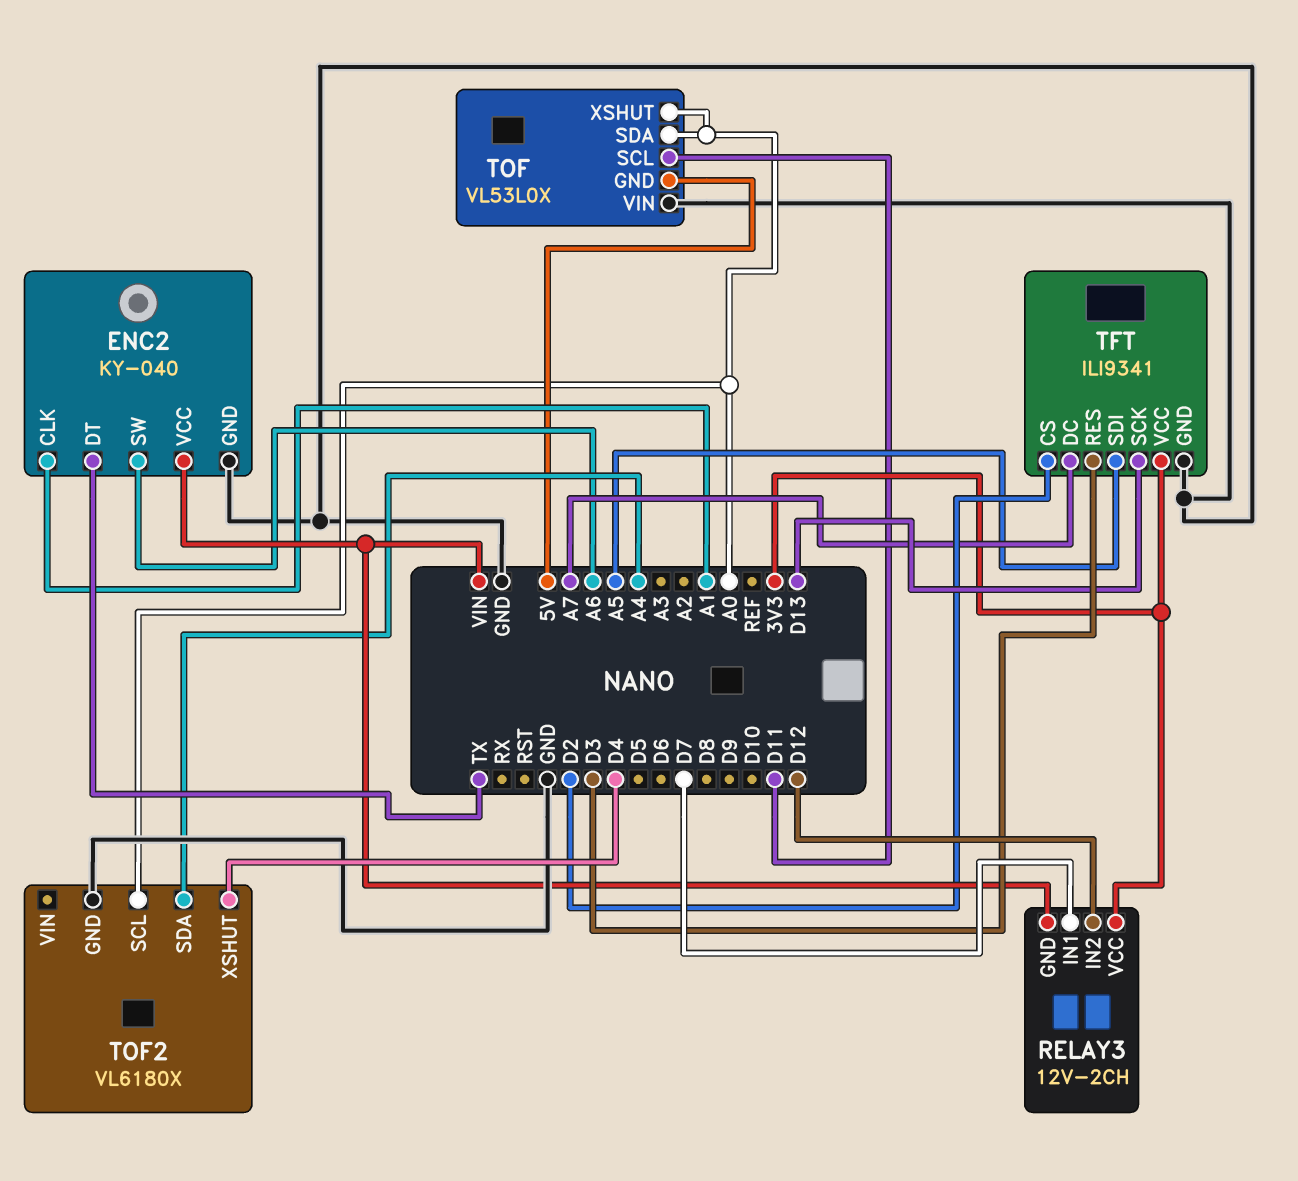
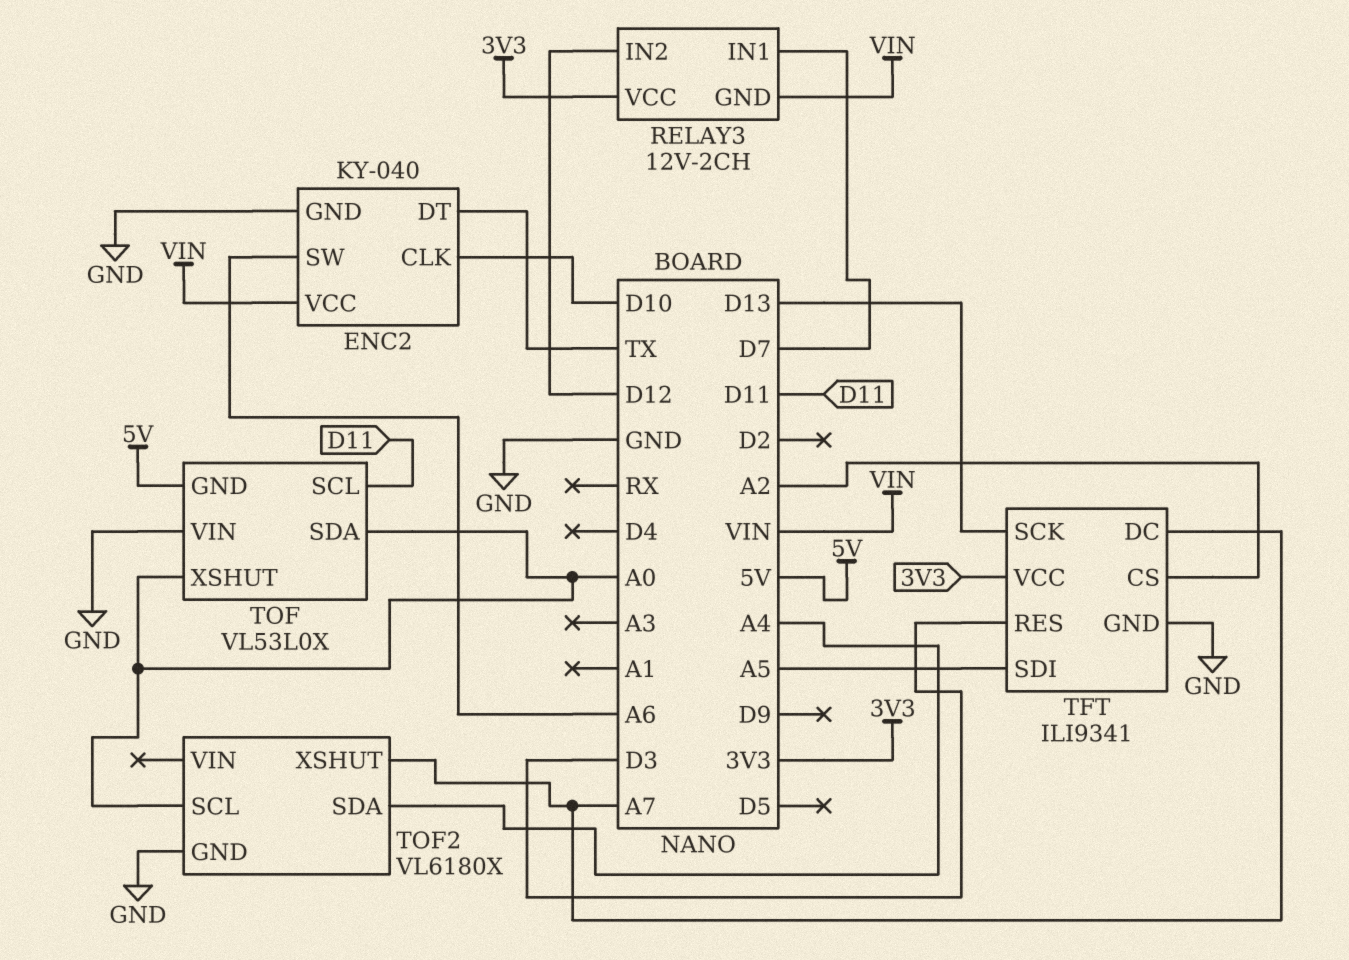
ENC2 pin CLK: A1 -> D10
TFT pin CS: D2 -> A2
TOF2 pin XSHUT: D4 -> A7

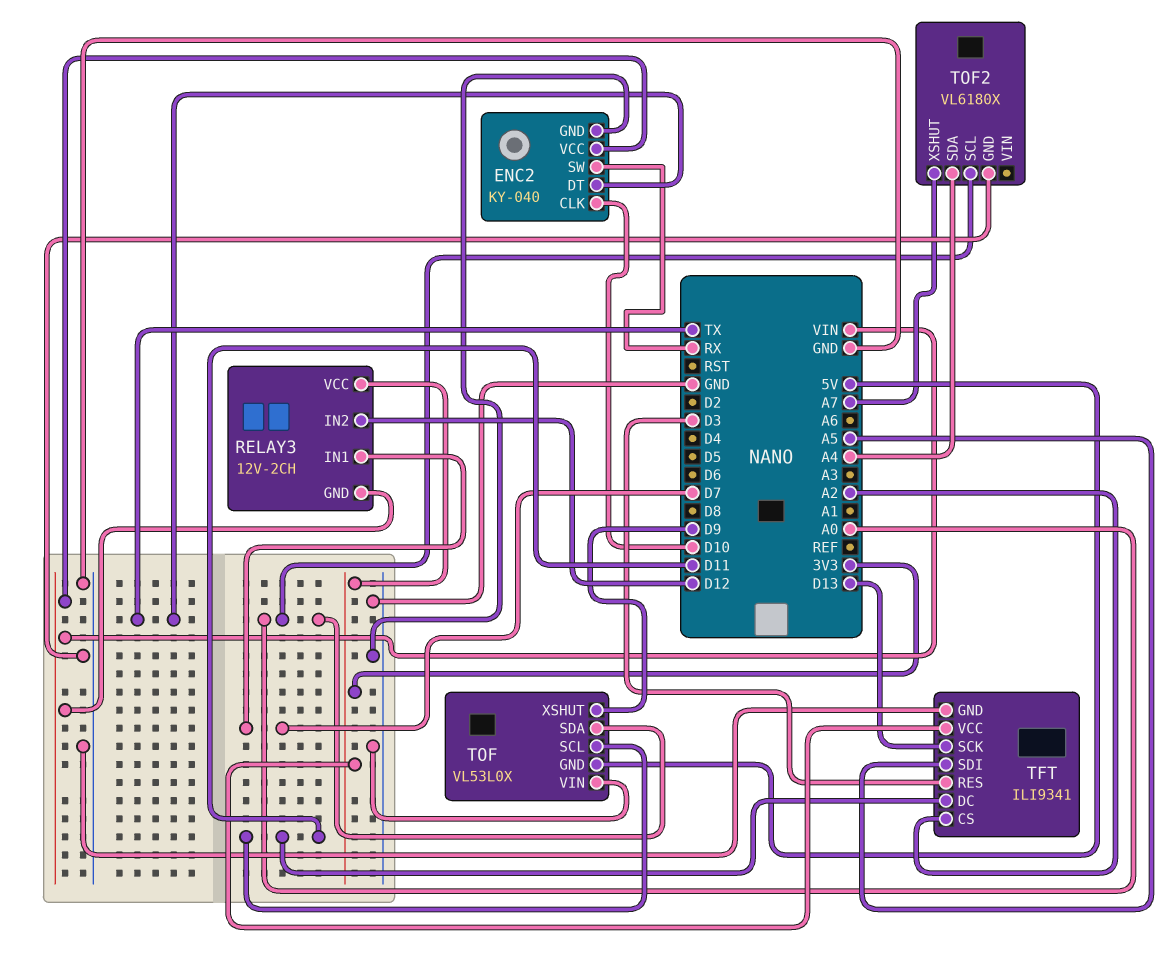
ENC2 pin SW: A6 -> RX
TFT pin DC: A7 -> D11
TOF pin XSHUT: A0 -> D9

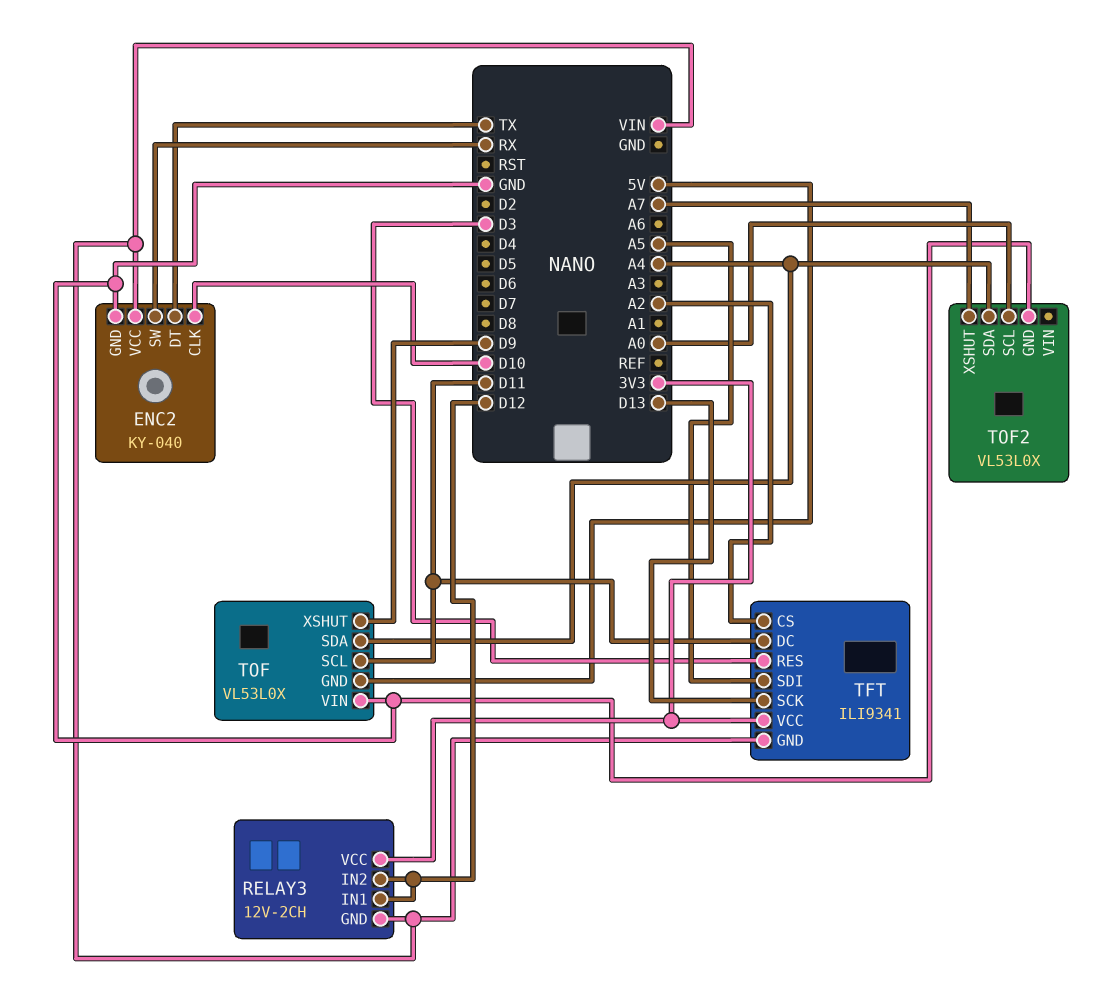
RELAY3 pin IN1: D7 -> D12
TFT pin GND: GND -> VIN
TOF pin SDA: A0 -> A4
TOF2: VL6180X -> VL53L0X

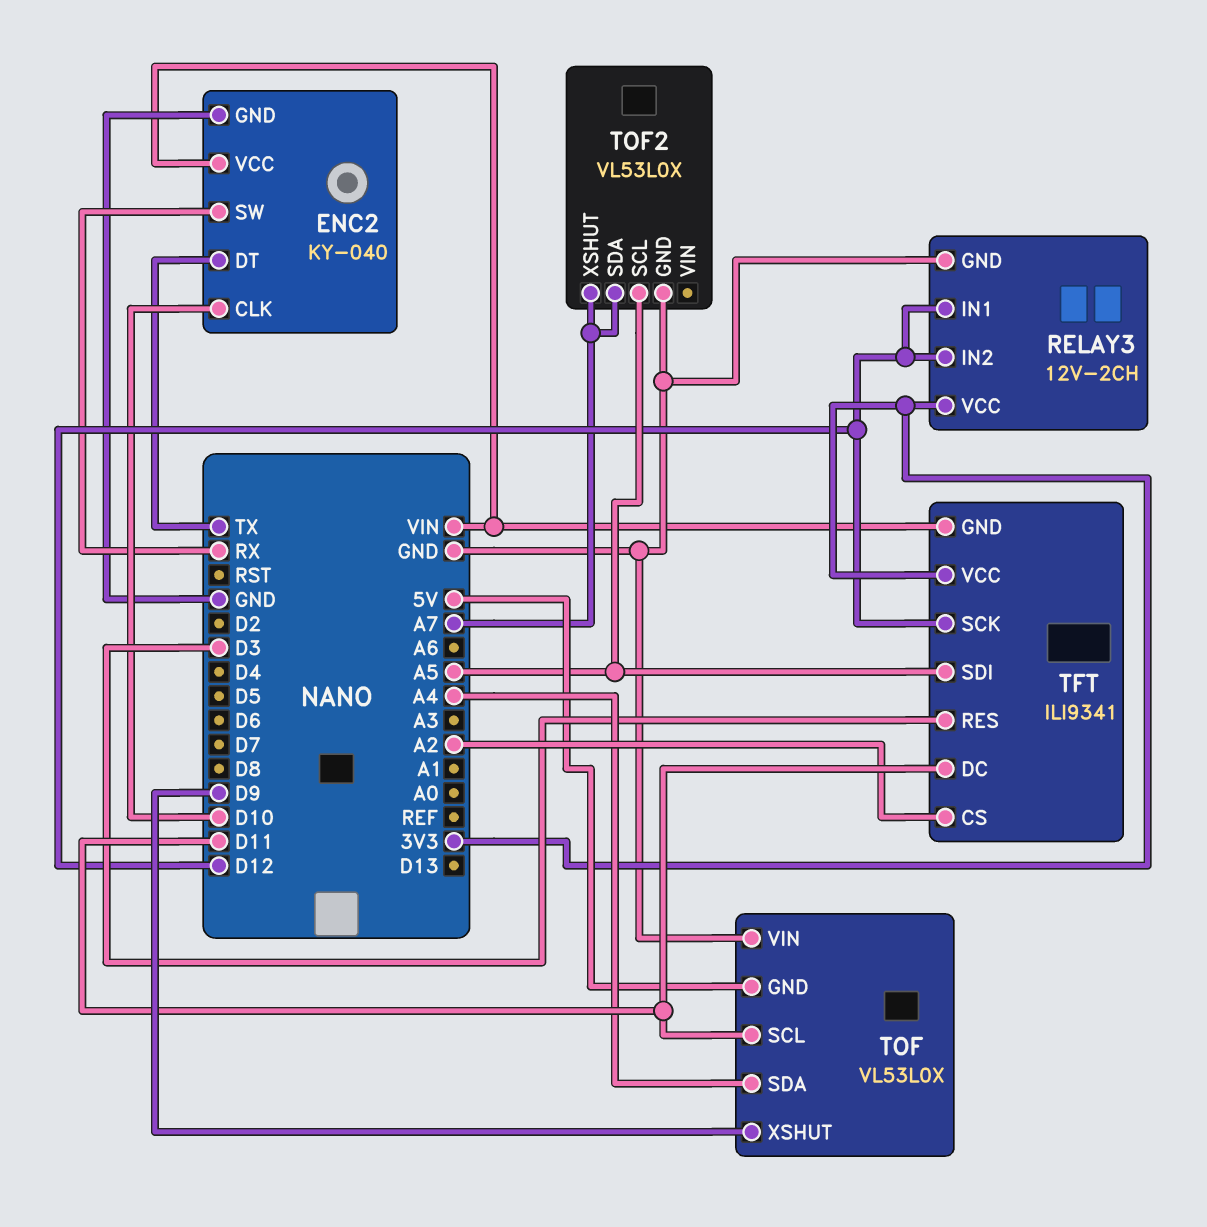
RELAY3 pin GND: VIN -> GND
TFT pin SCK: D13 -> D12
TOF2 pin SCL: A0 -> A5
TOF2 pin SDA: A4 -> A7

